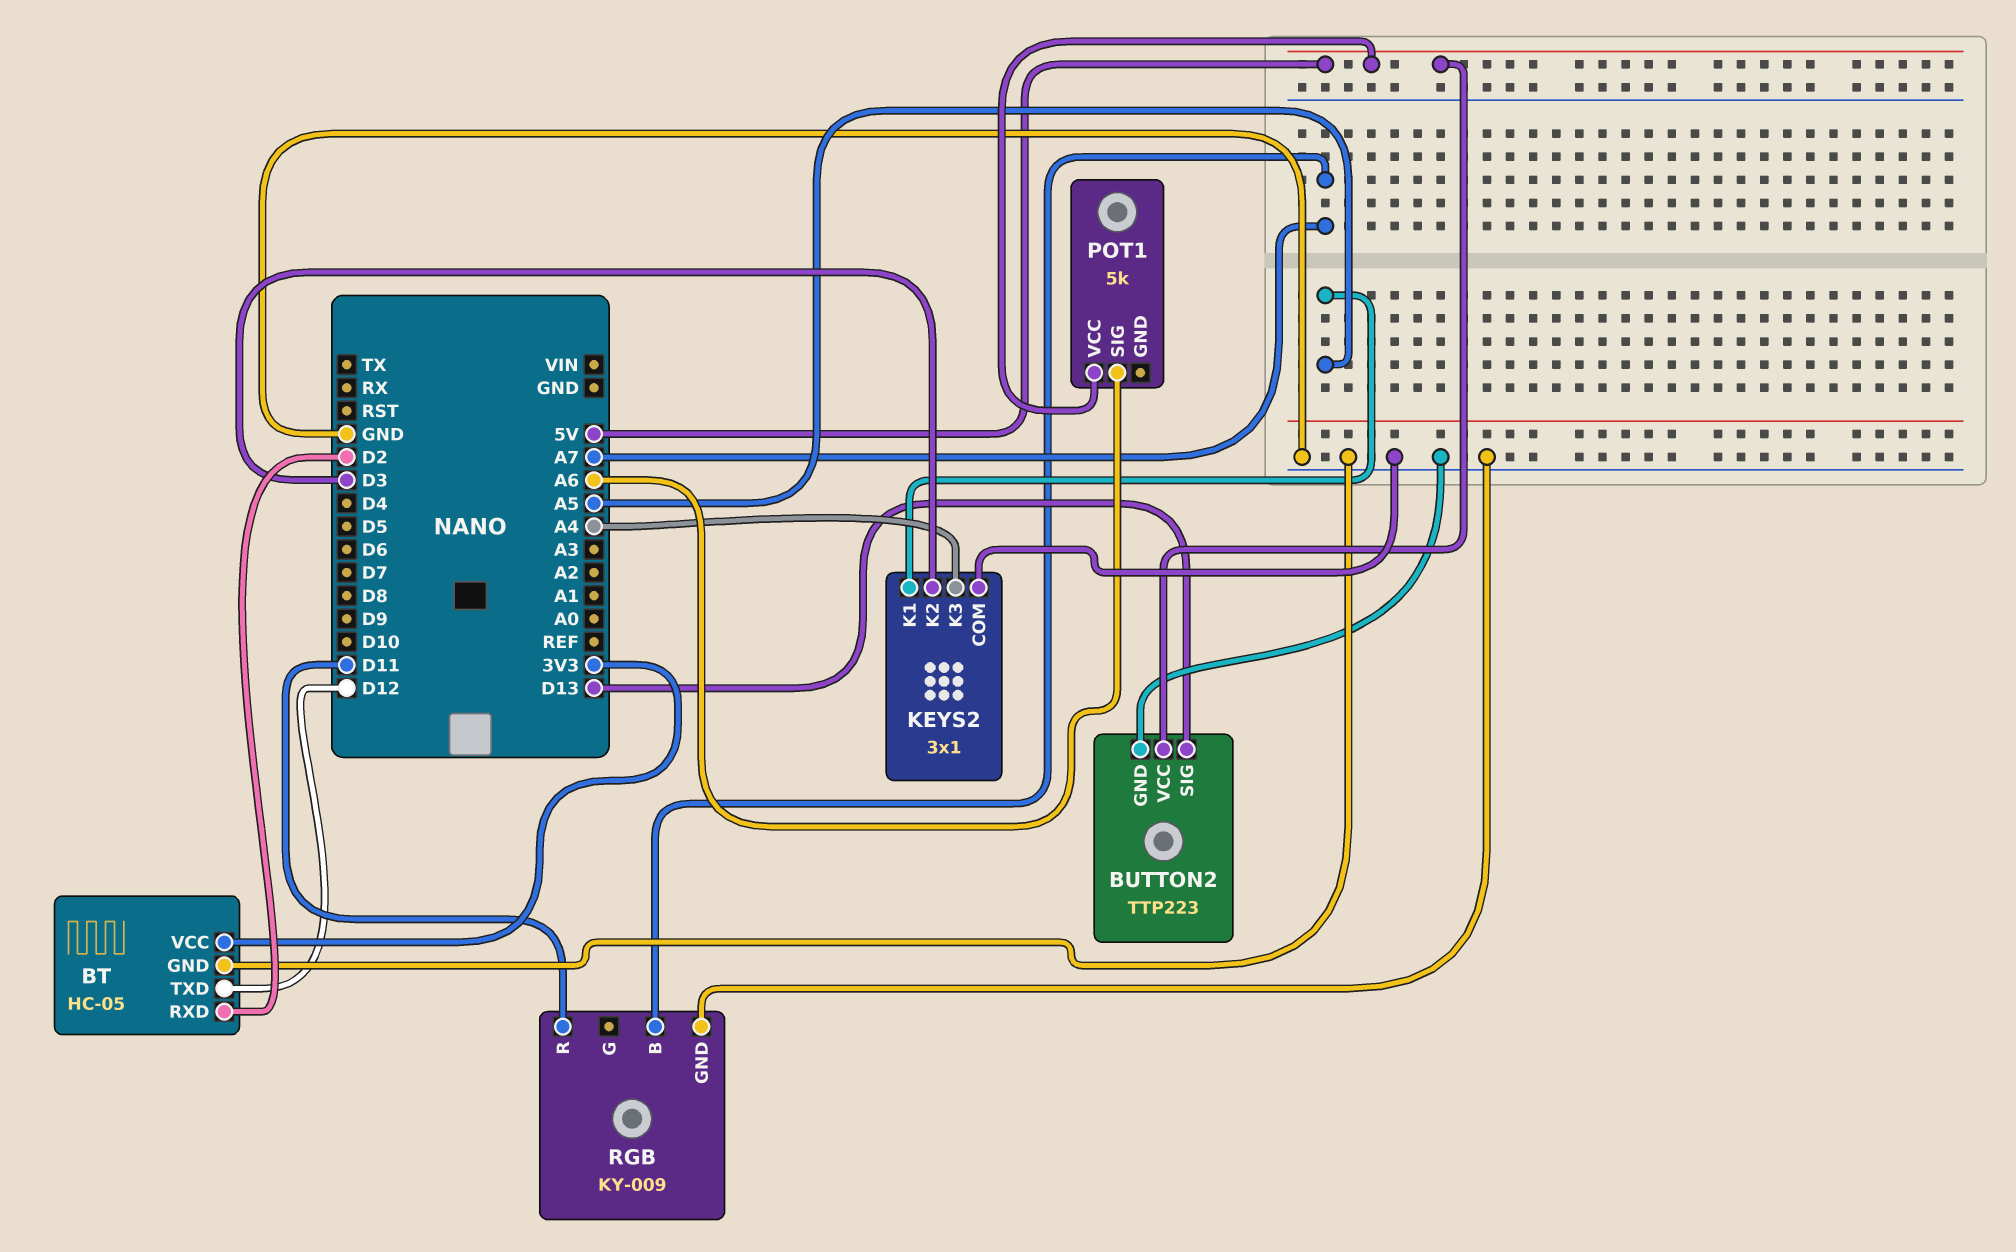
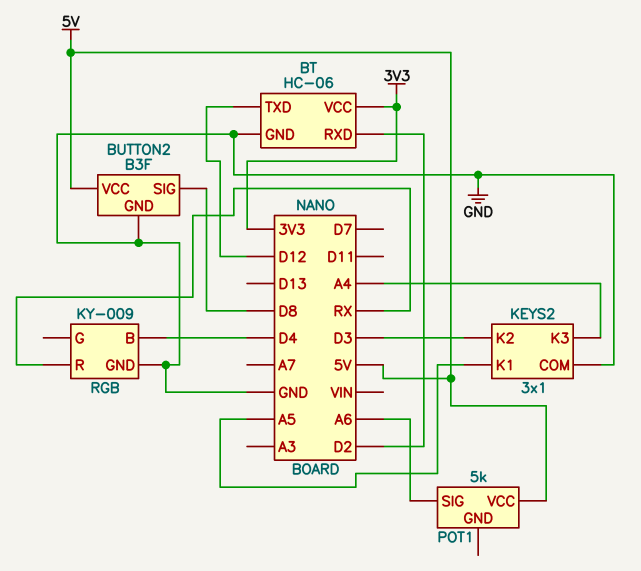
BT: HC-05 -> HC-06
BUTTON2: TTP223 -> B3F
BUTTON2 pin SIG: D13 -> D8
RGB pin B: A7 -> D4
RGB pin R: D11 -> RX

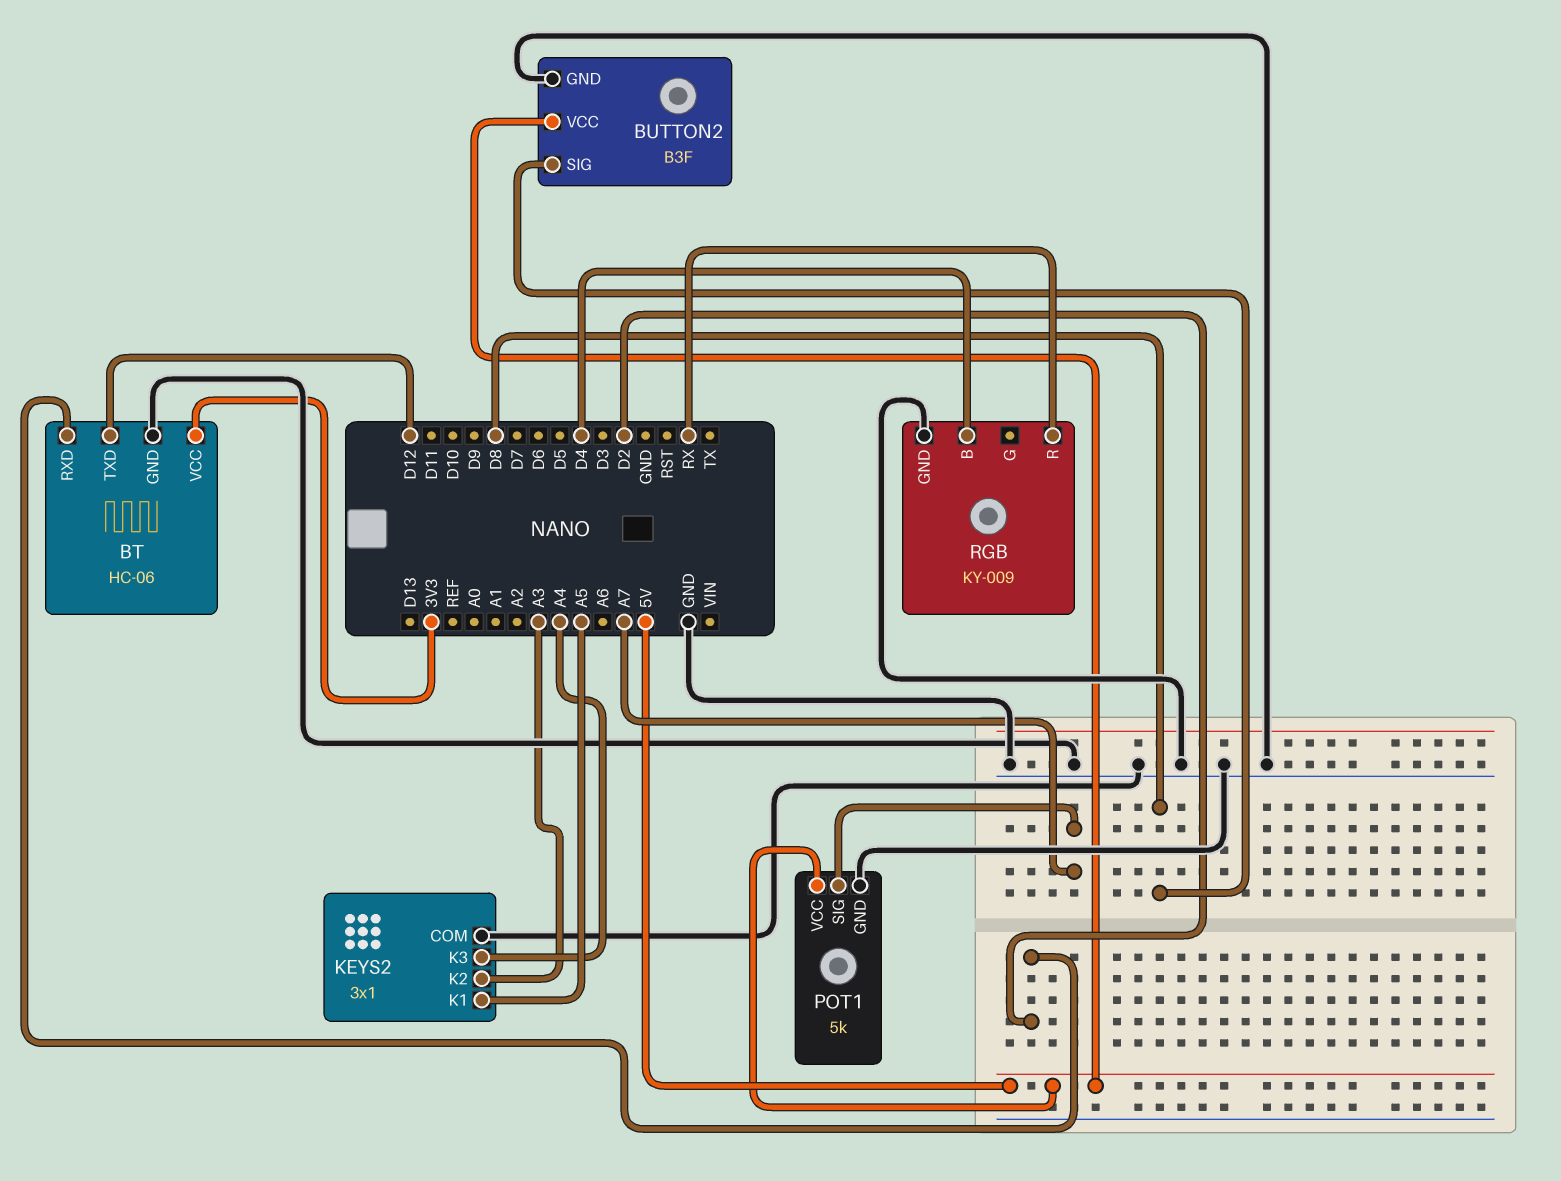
KEYS2 pin K2: D3 -> A3
POT1 pin GND: none -> GND
POT1 pin SIG: A6 -> A7

